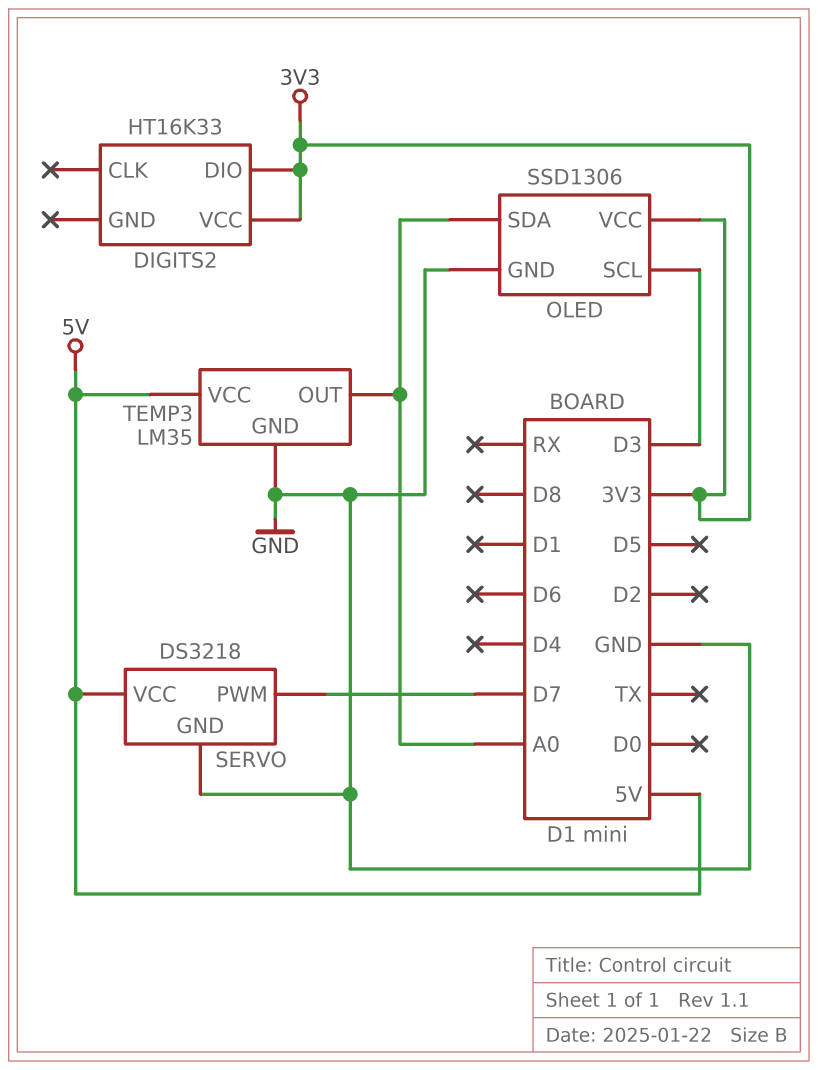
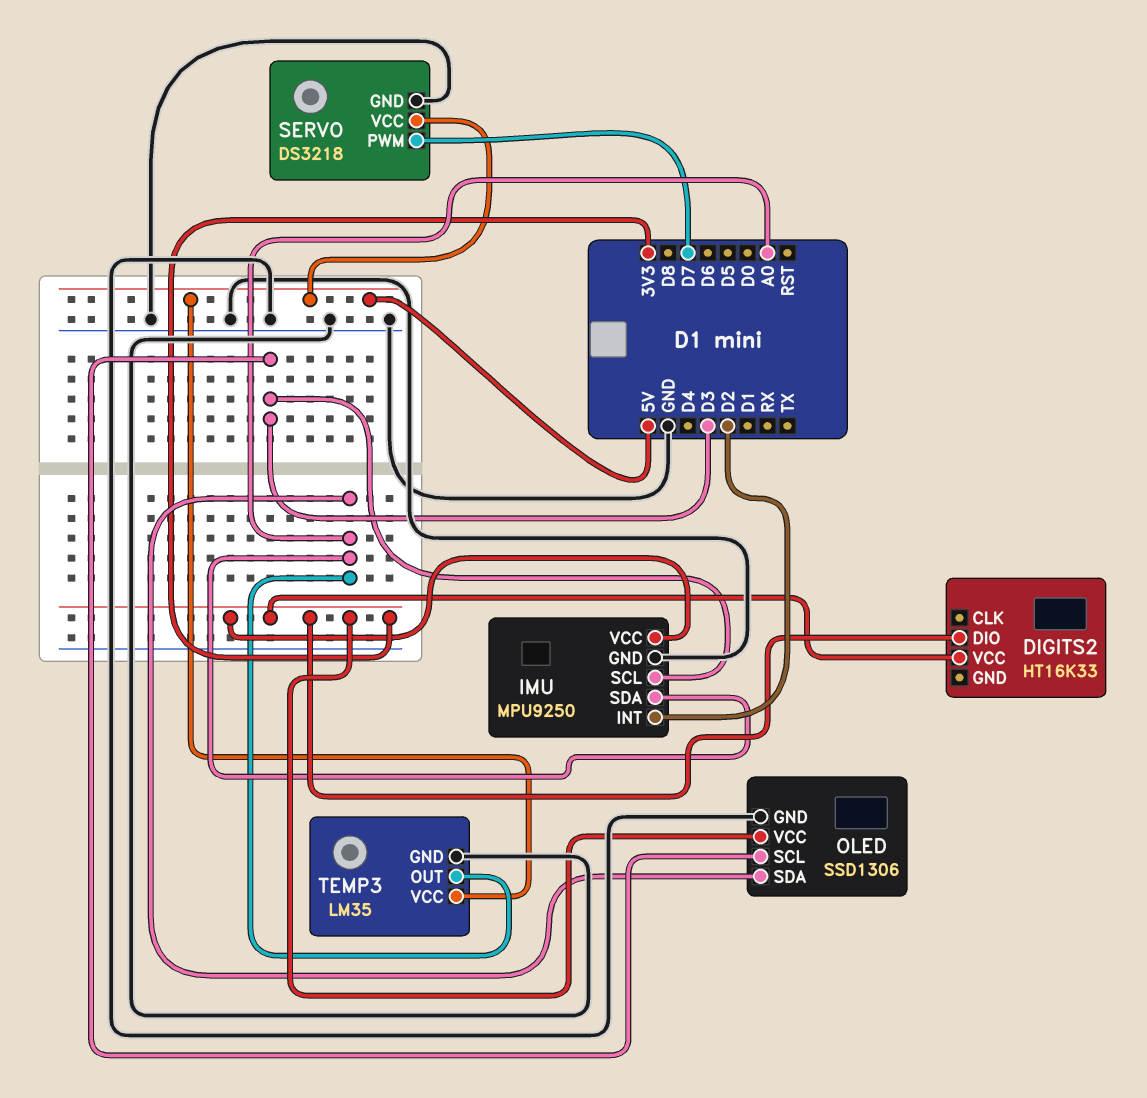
IMU: none -> MPU9250
IMU pin GND: none -> GND
IMU pin INT: none -> D2
IMU pin SCL: none -> D3
IMU pin SDA: none -> A0
IMU pin VCC: none -> 3V3

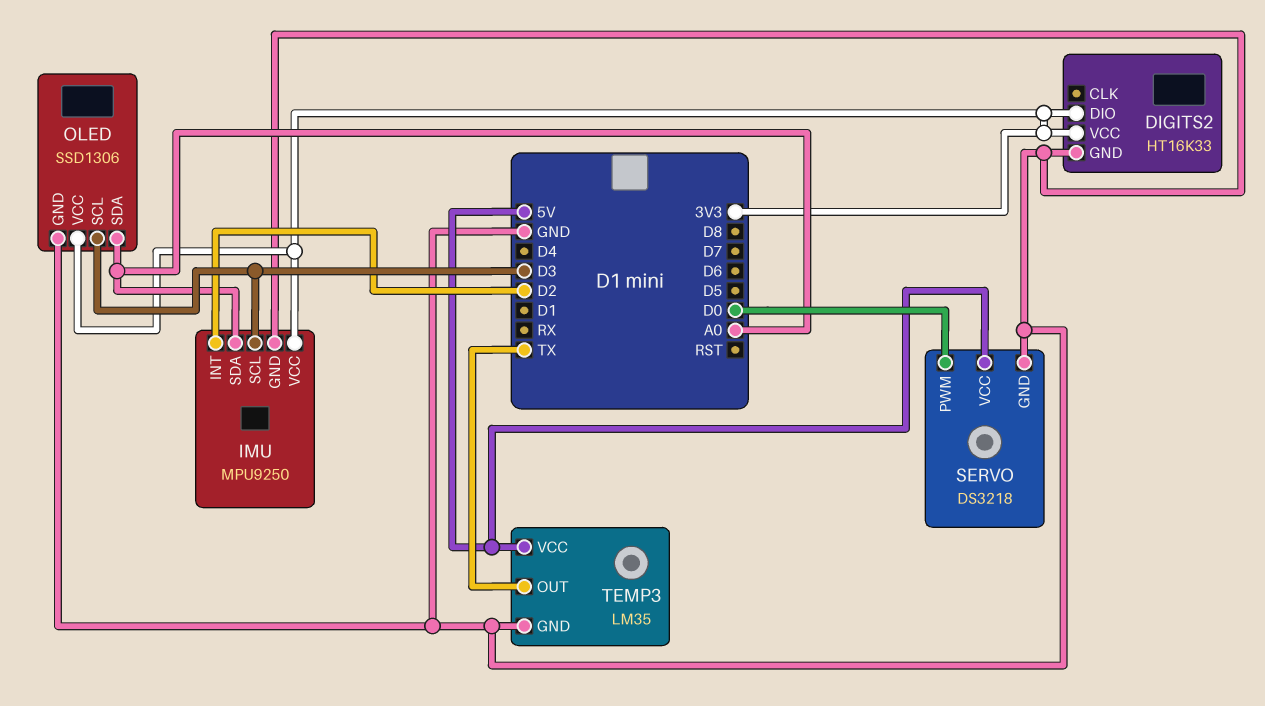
DIGITS2 pin GND: none -> GND
SERVO pin PWM: D7 -> D0
TEMP3 pin OUT: A0 -> TX

